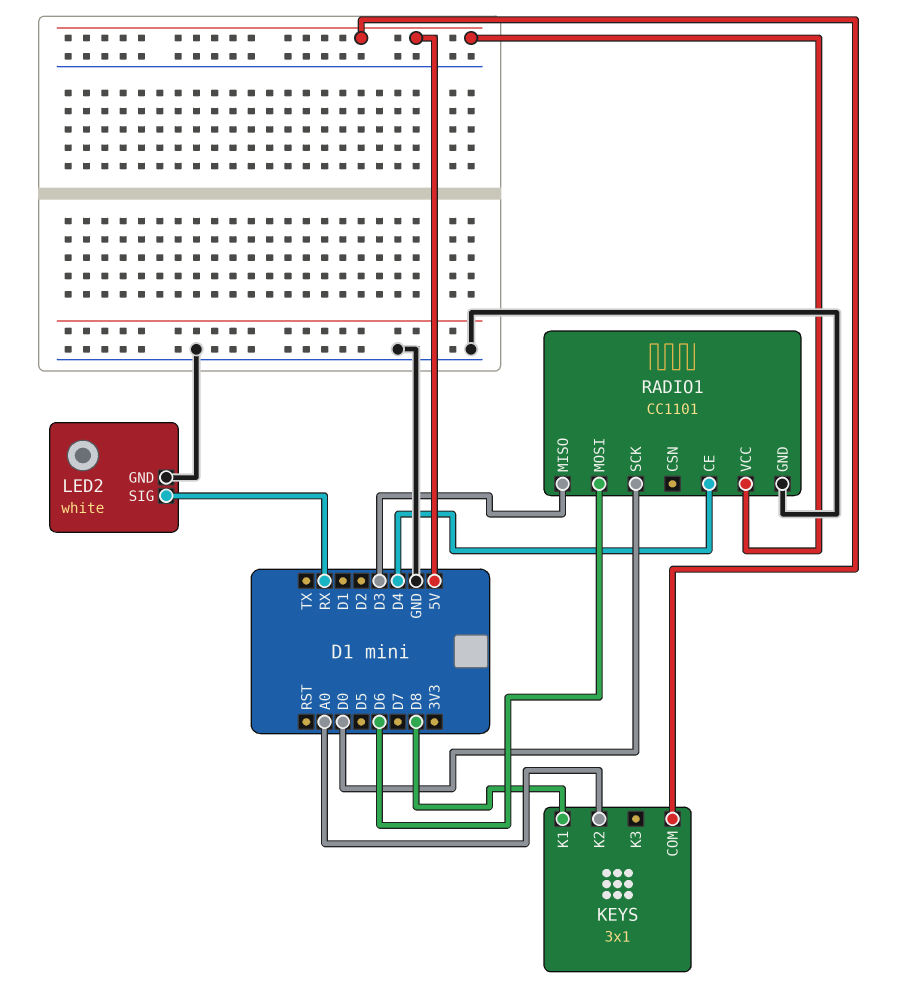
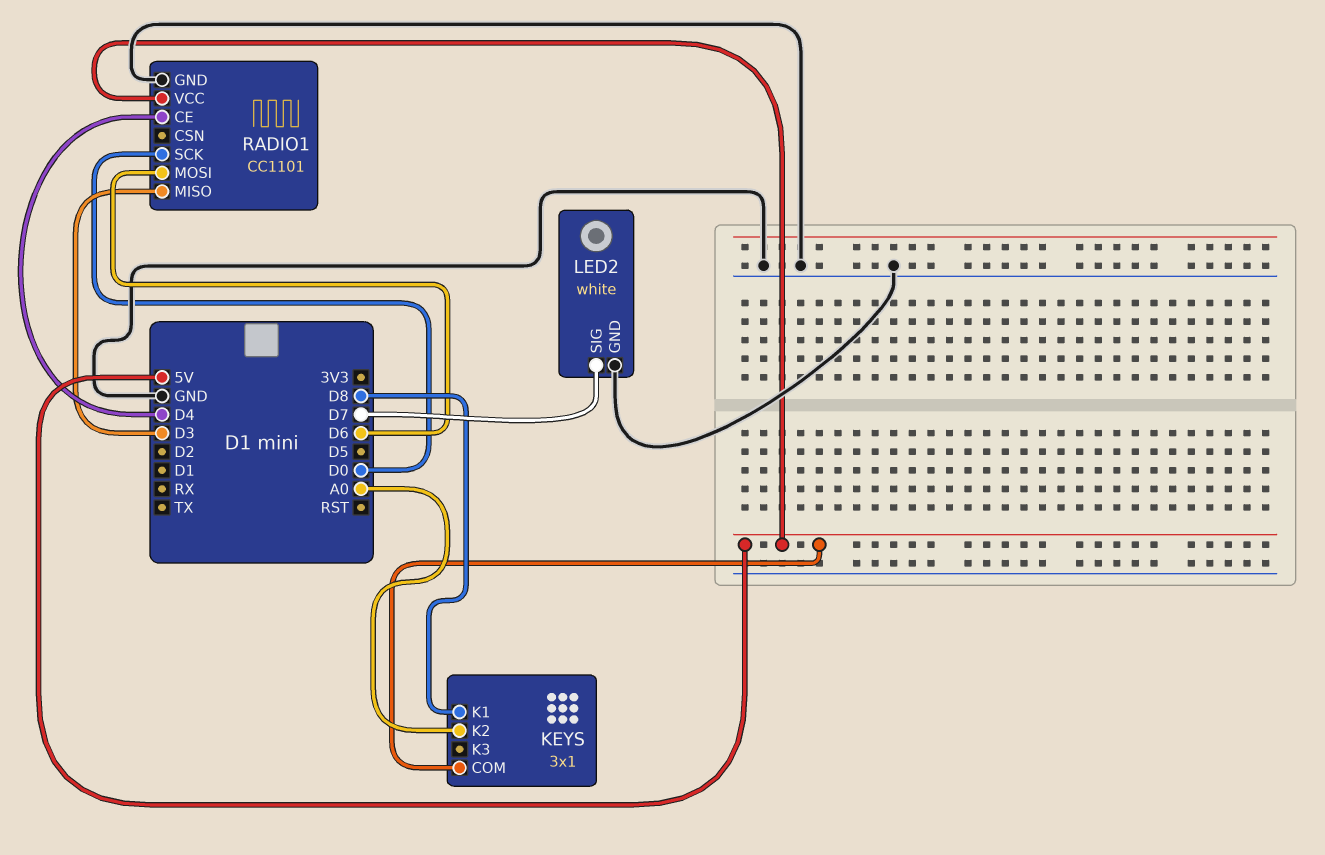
LED2 pin SIG: RX -> D7

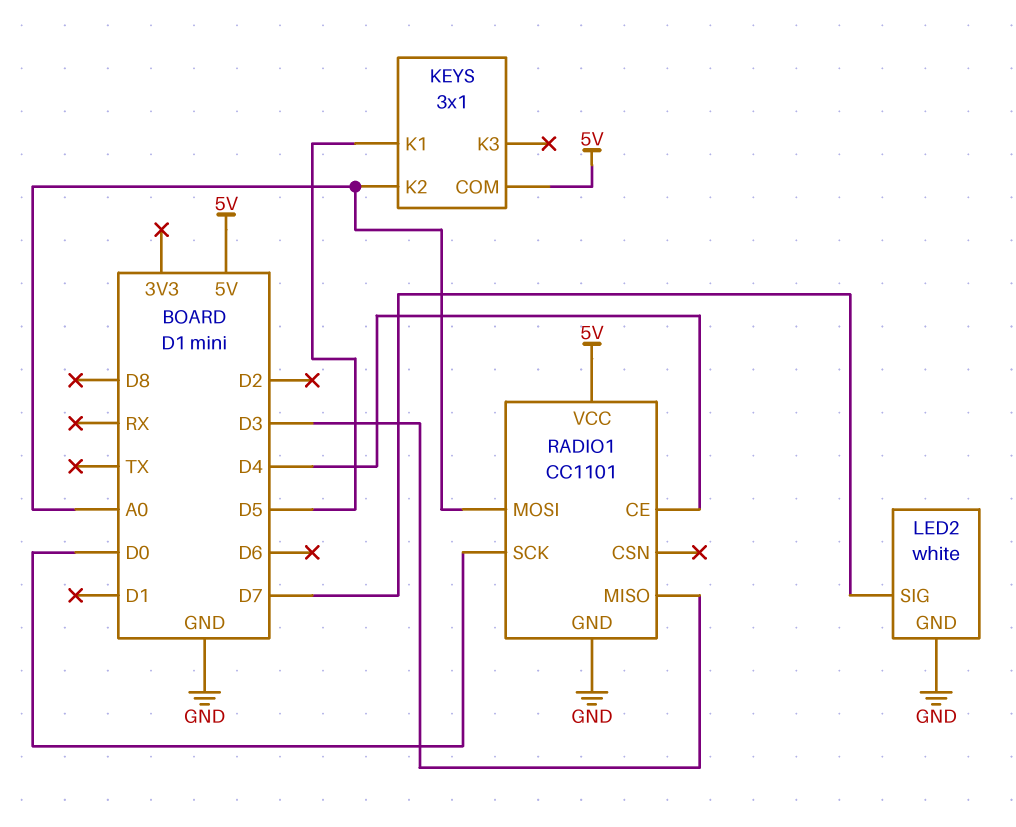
KEYS pin K1: D8 -> D5
RADIO1 pin MOSI: D6 -> A0

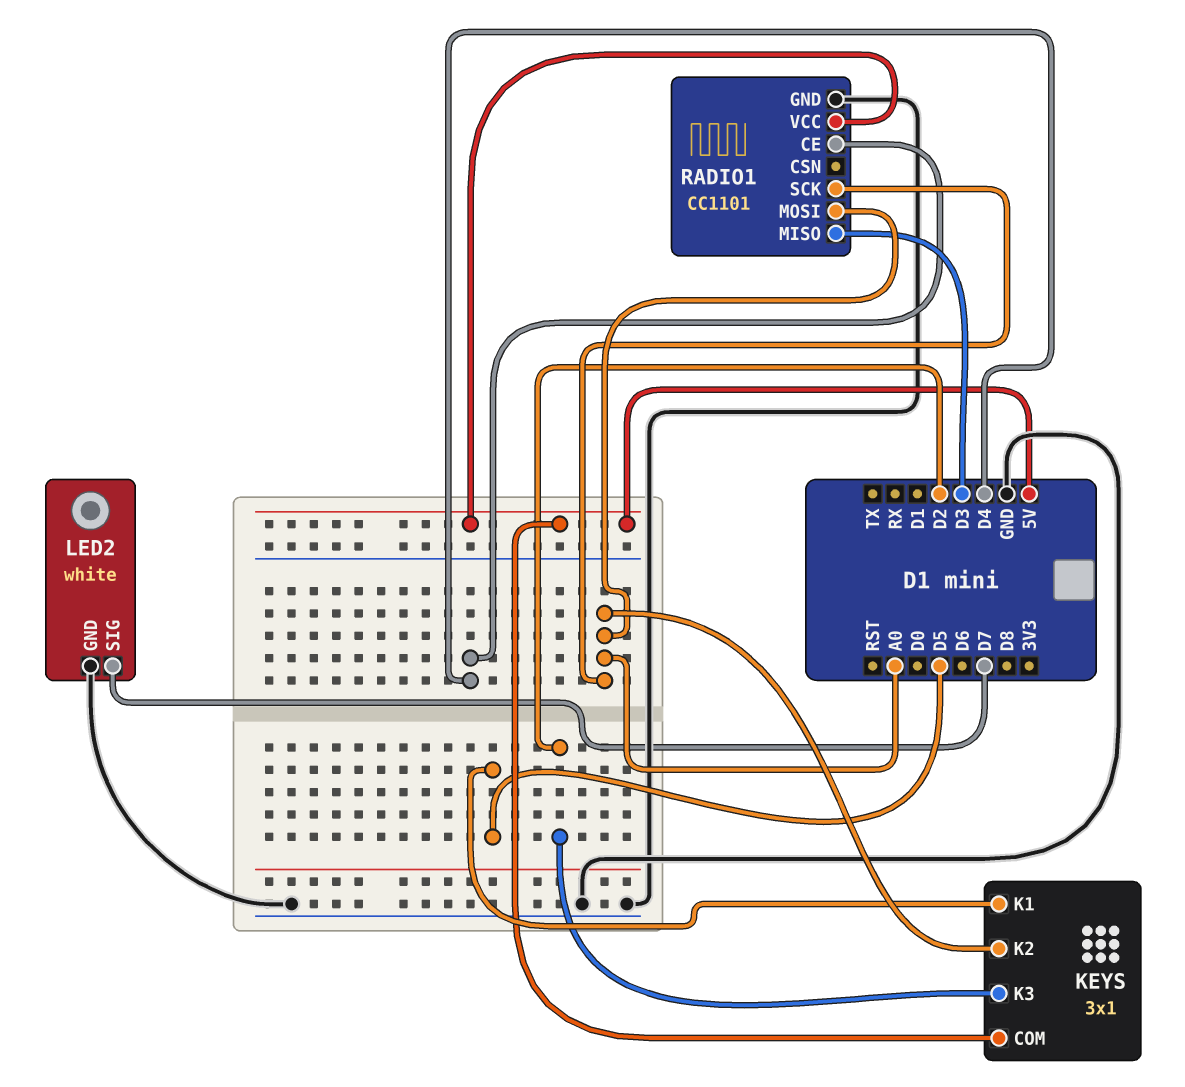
KEYS pin K3: none -> D2
RADIO1 pin SCK: D0 -> A0

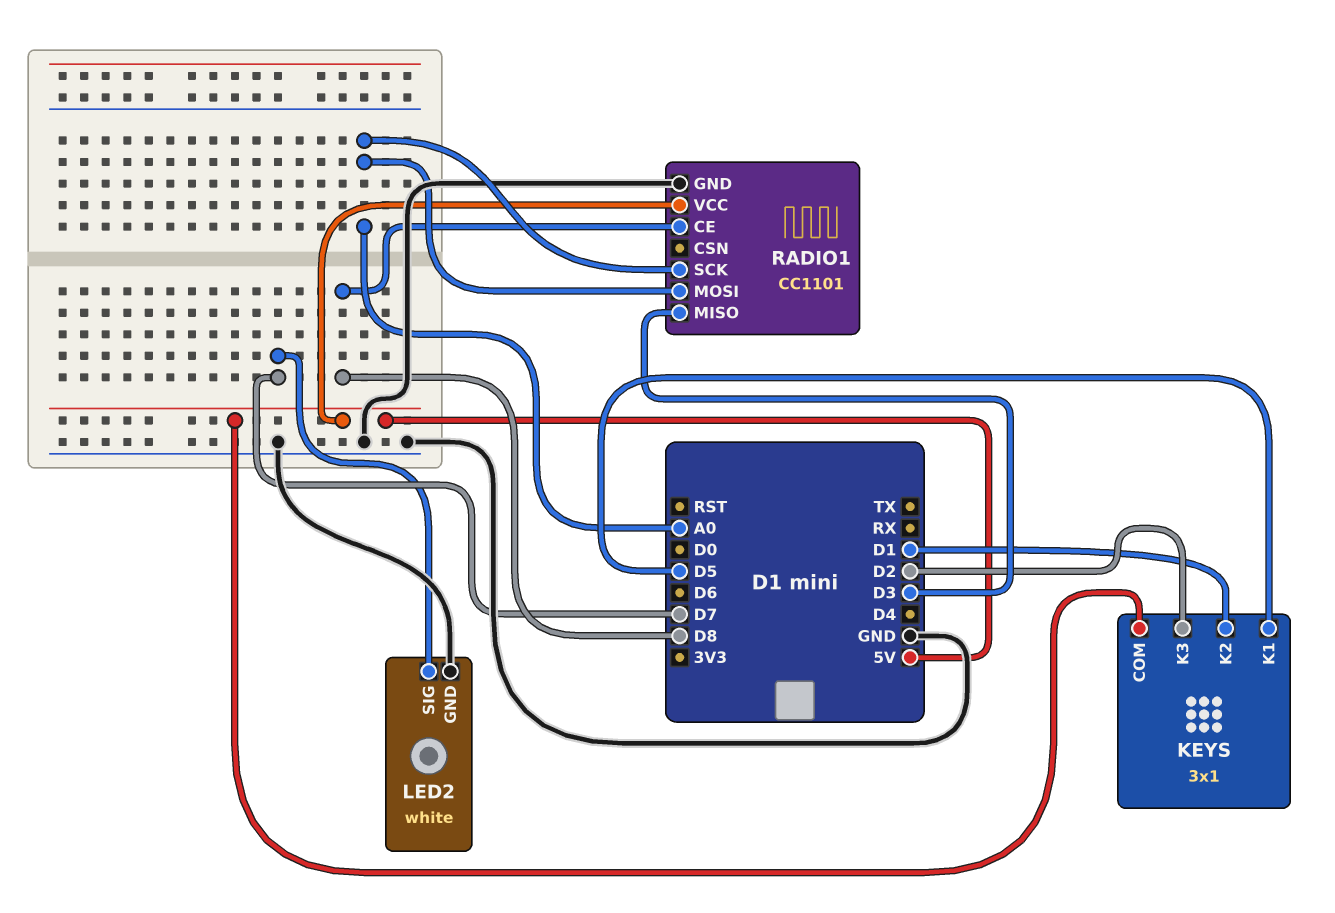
KEYS pin K2: A0 -> D1
RADIO1 pin CE: D4 -> D8

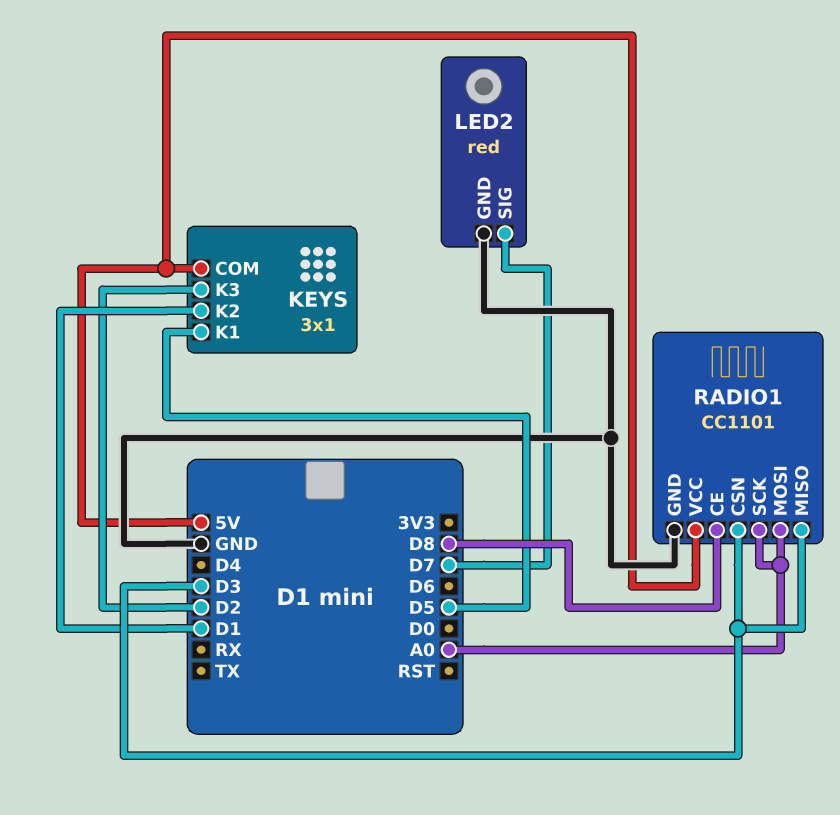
LED2: white -> red
RADIO1 pin CSN: none -> D3

